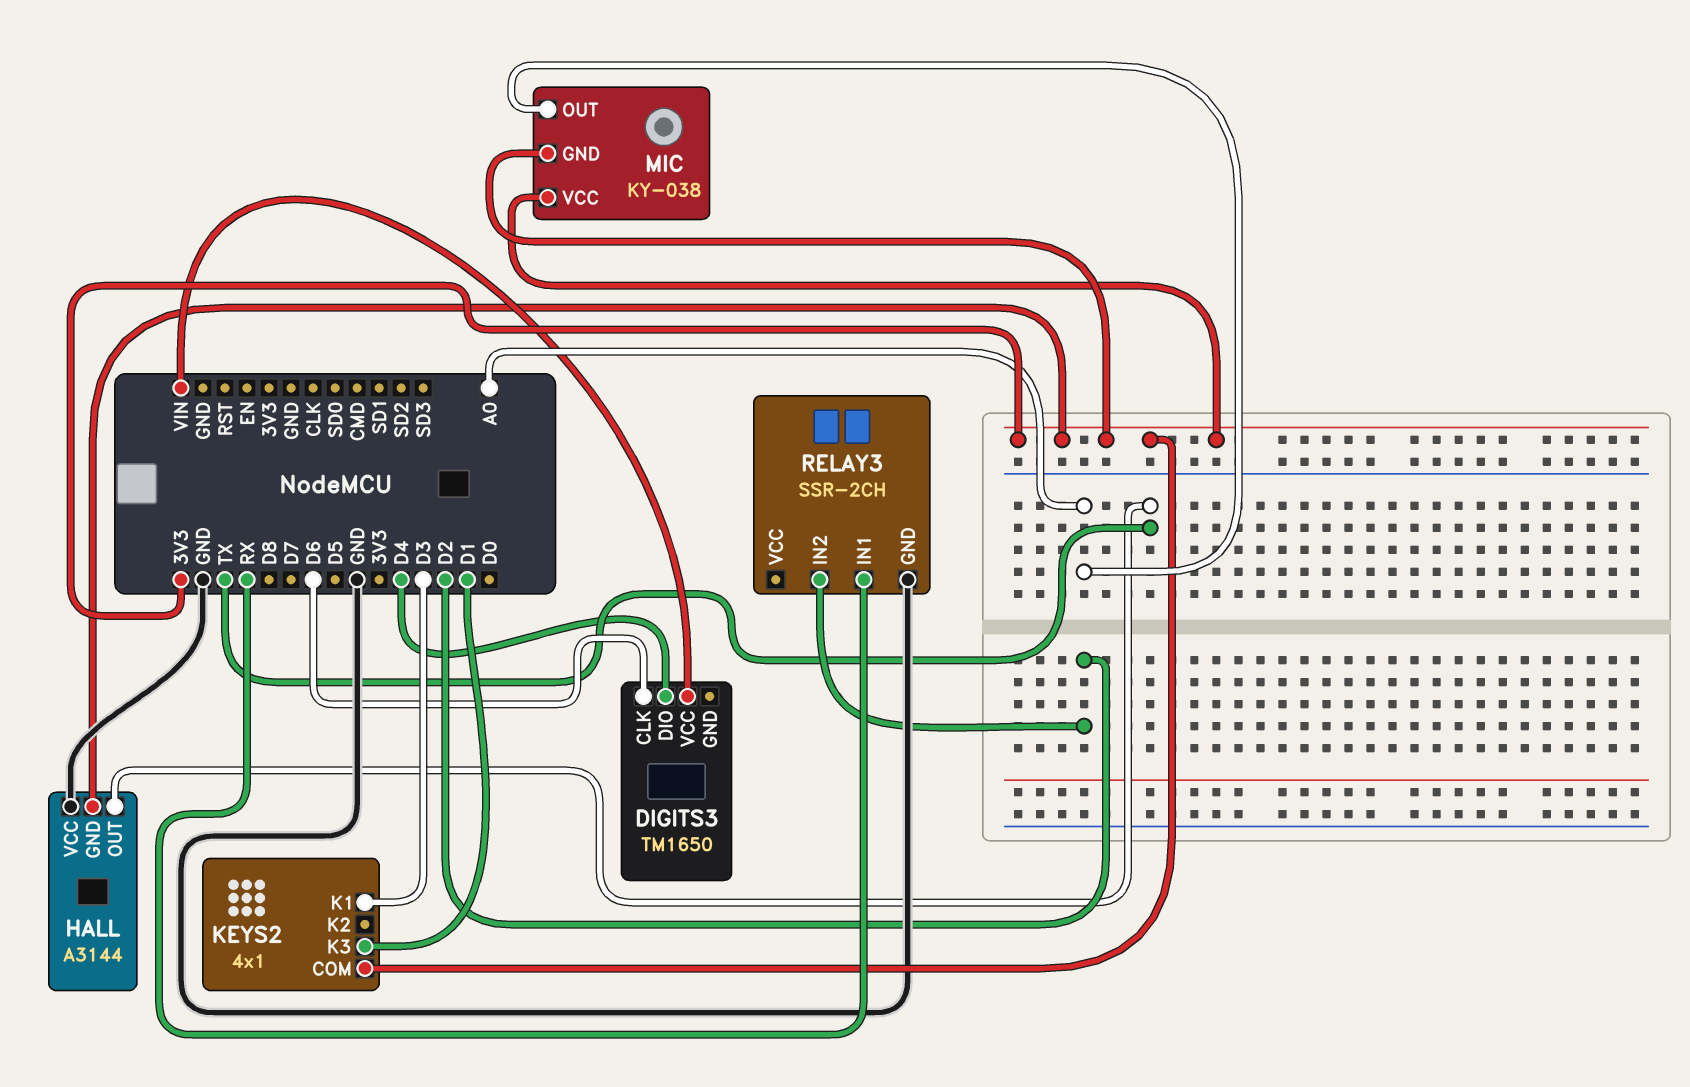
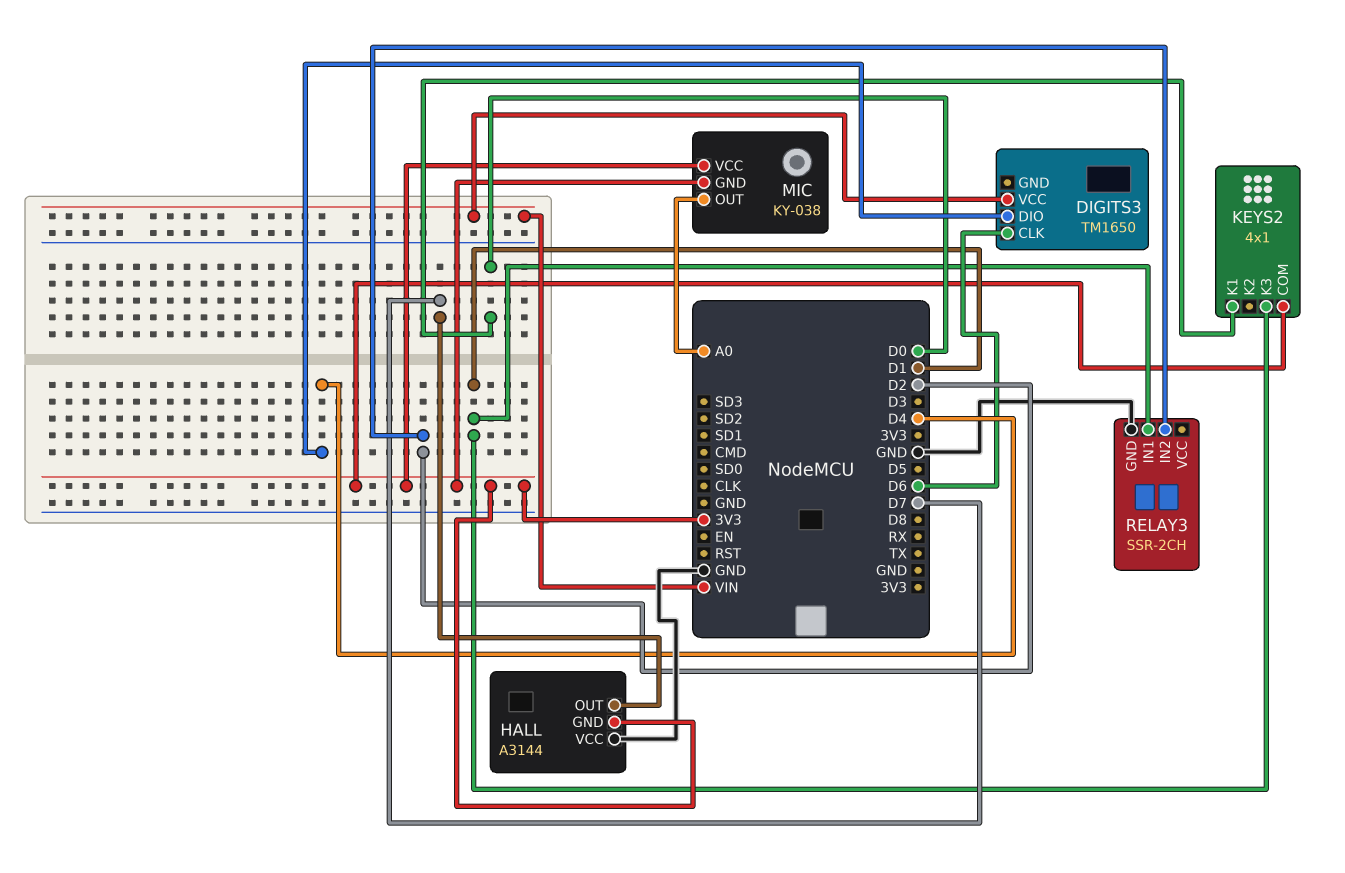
HALL pin OUT: TX -> D7
KEYS2 pin K1: D3 -> D0
RELAY3 pin IN1: RX -> D1

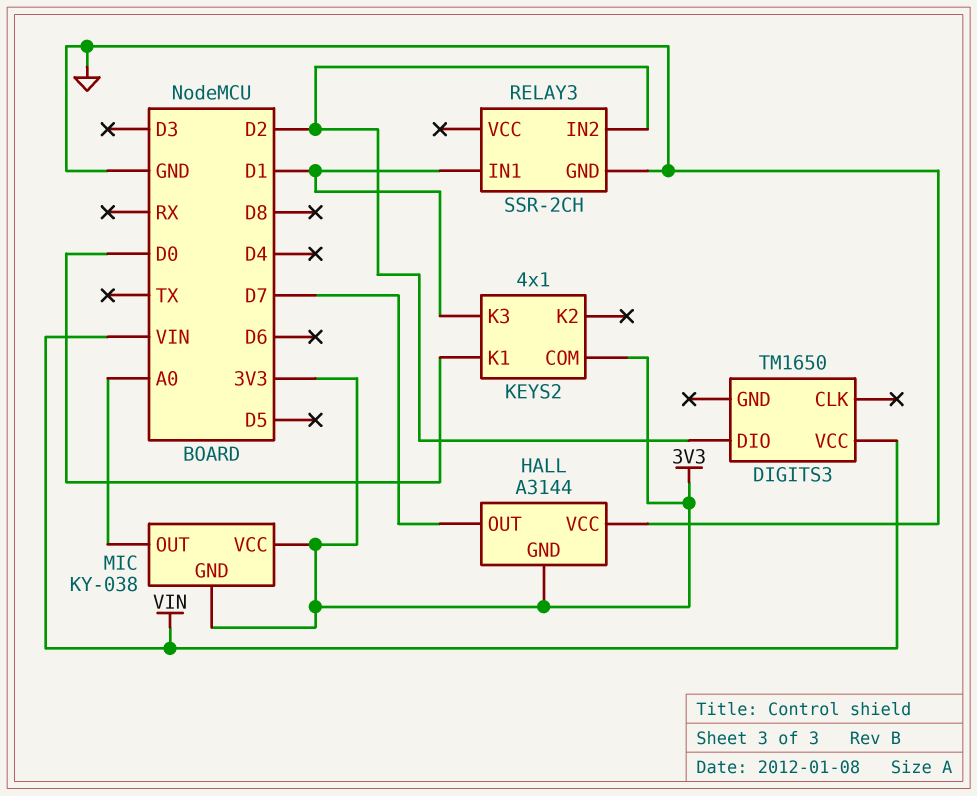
DIGITS3 pin CLK: D6 -> none
DIGITS3 pin DIO: D4 -> D2

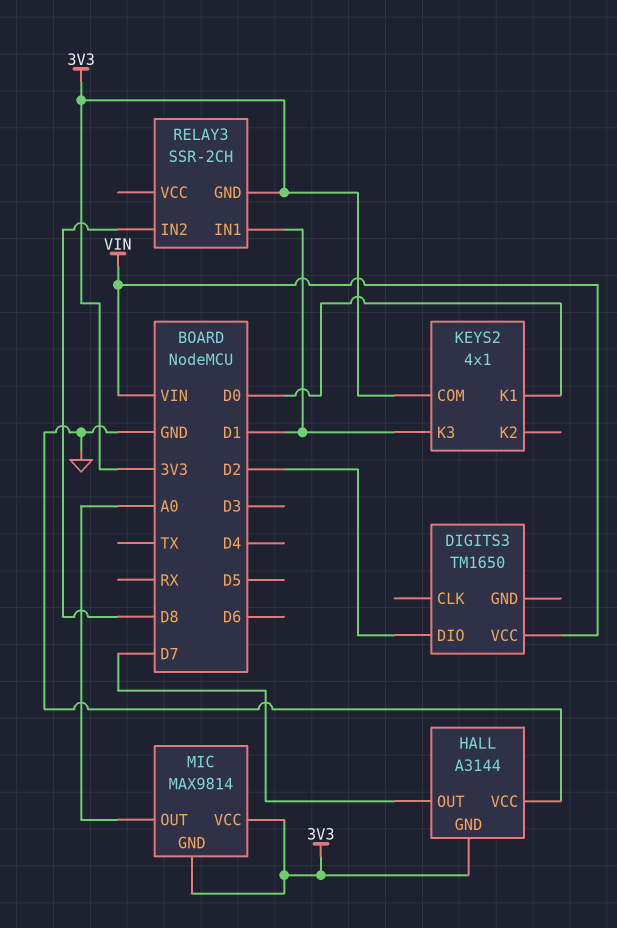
MIC: KY-038 -> MAX9814
RELAY3 pin GND: GND -> 3V3
RELAY3 pin IN2: D2 -> D8

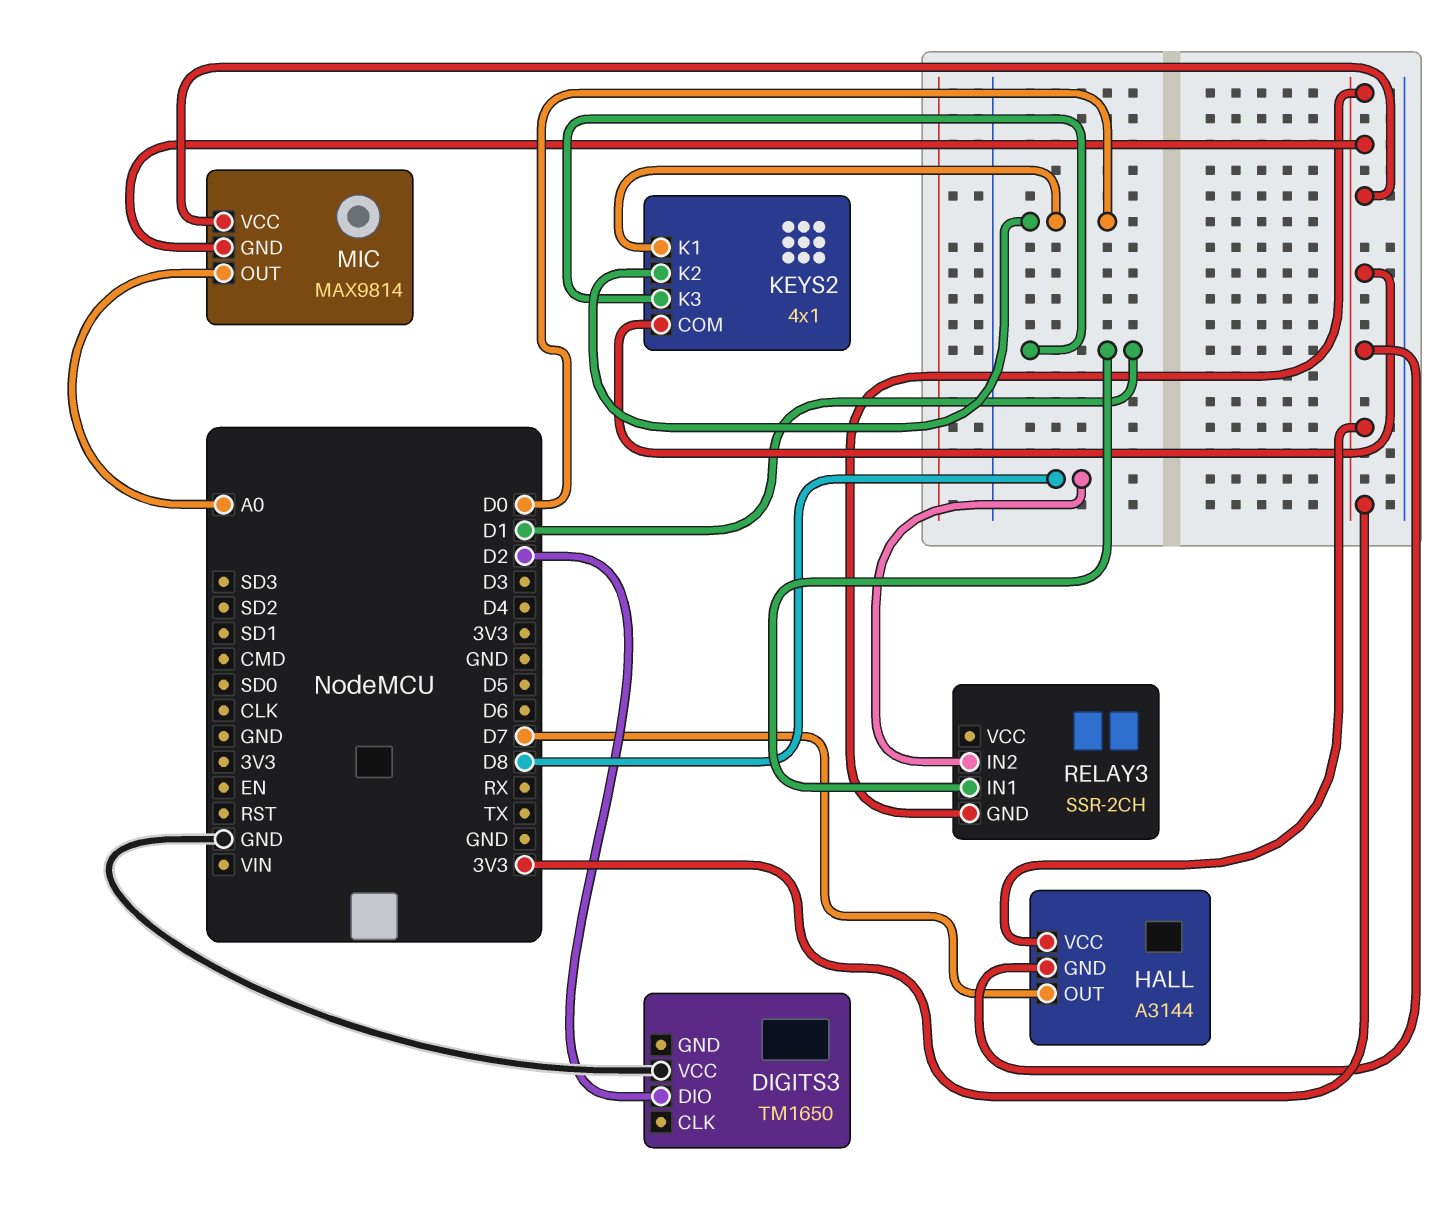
DIGITS3 pin VCC: VIN -> GND
HALL pin VCC: GND -> 3V3
KEYS2 pin K2: none -> D0

